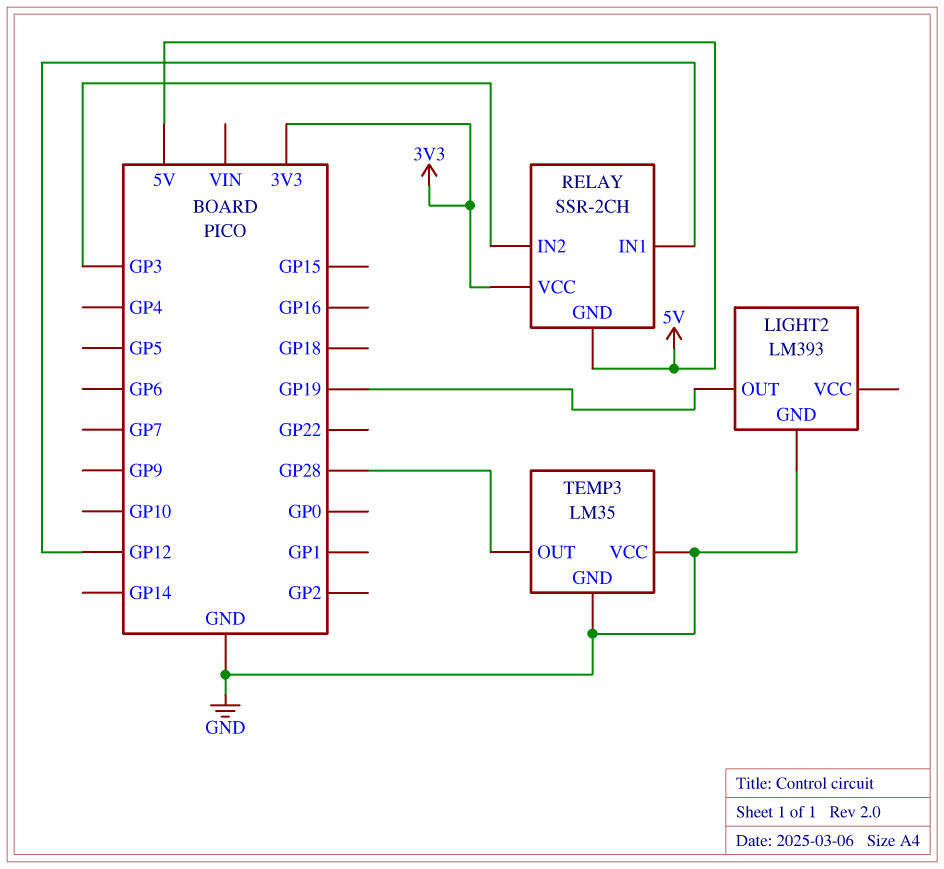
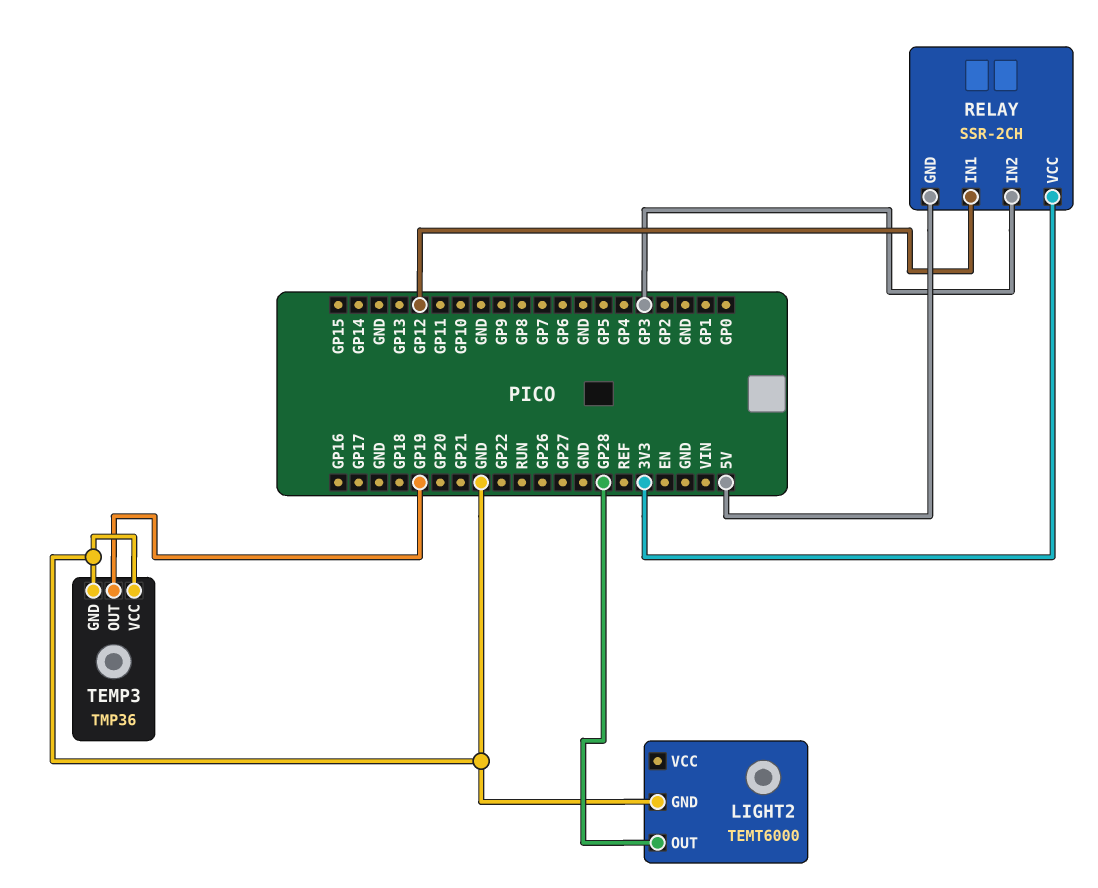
LIGHT2: LM393 -> TEMT6000
LIGHT2 pin OUT: GP19 -> GP28
TEMP3: LM35 -> TMP36
TEMP3 pin OUT: GP28 -> GP19

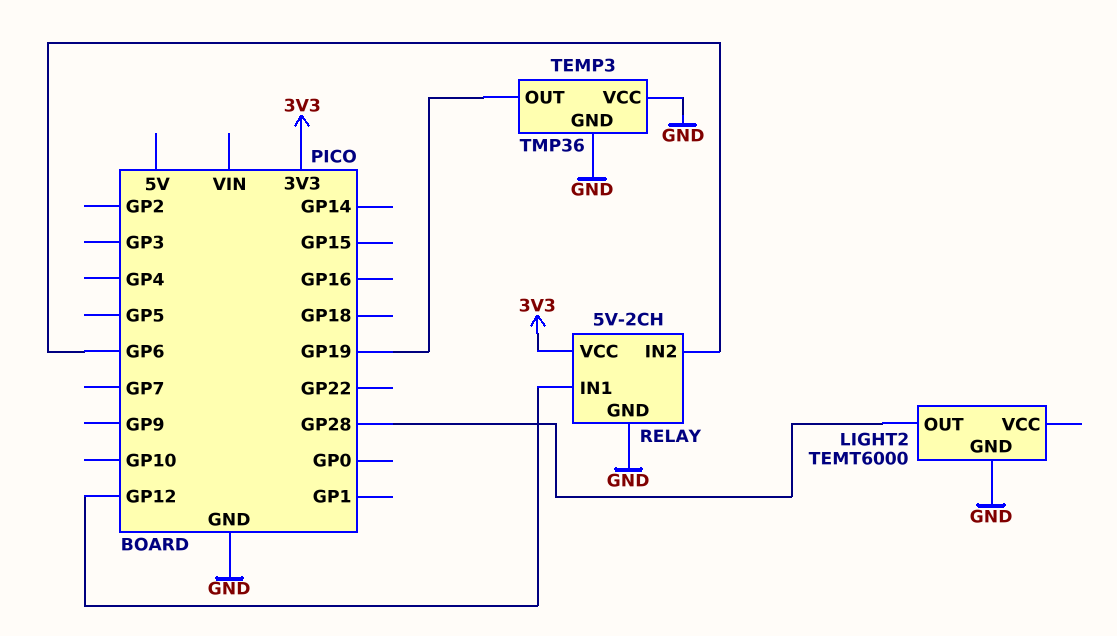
RELAY: SSR-2CH -> 5V-2CH
RELAY pin GND: 5V -> GND
RELAY pin IN2: GP3 -> GP6

